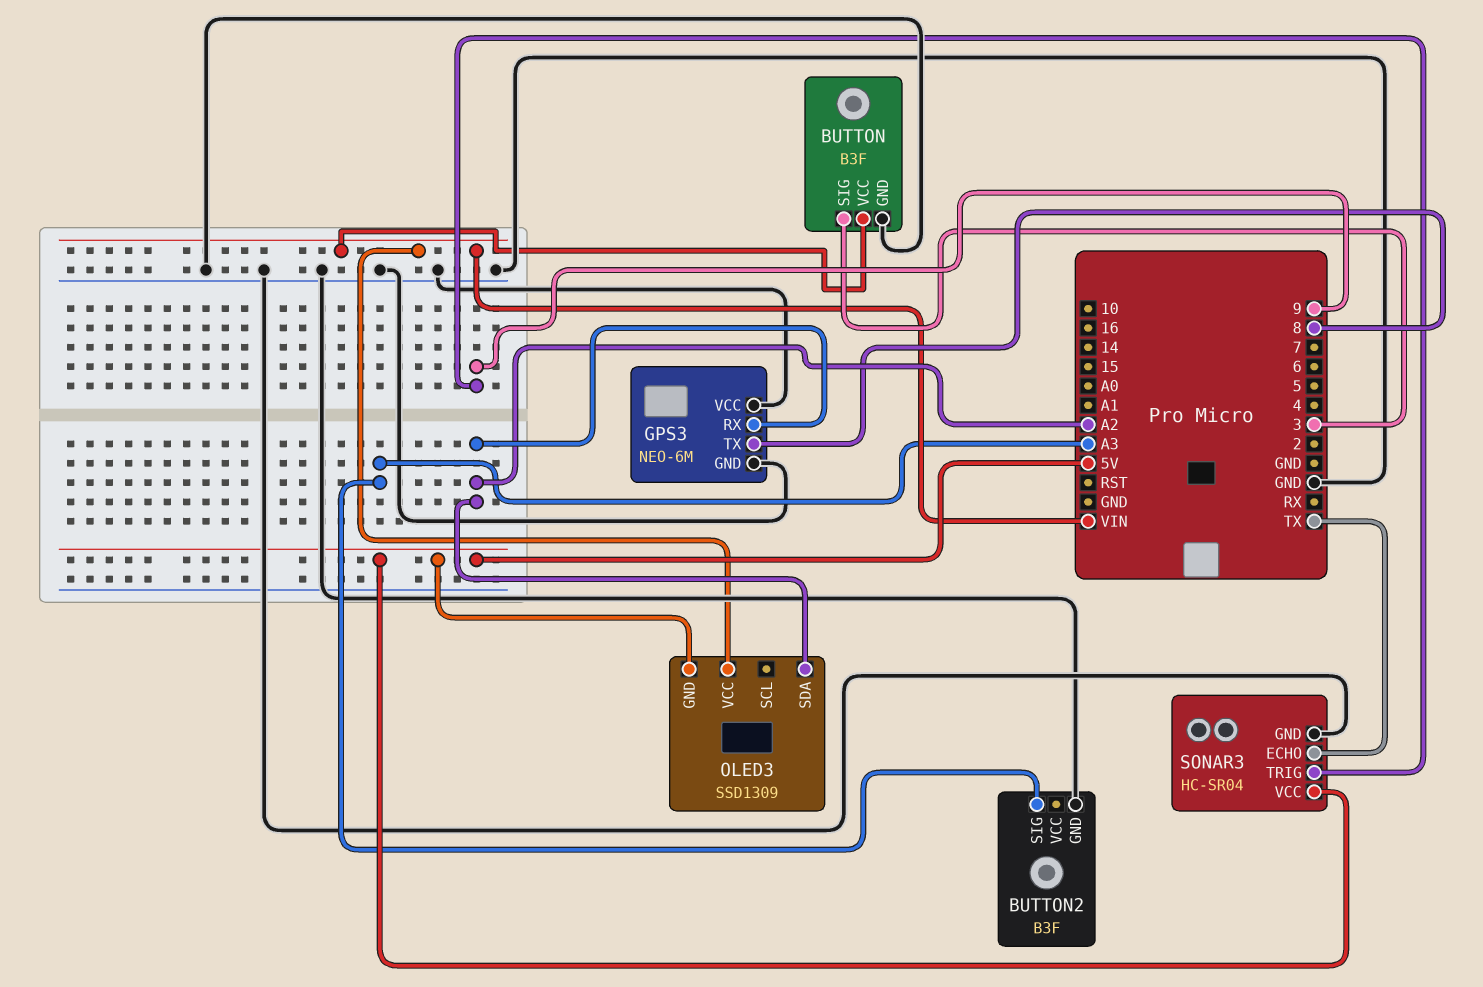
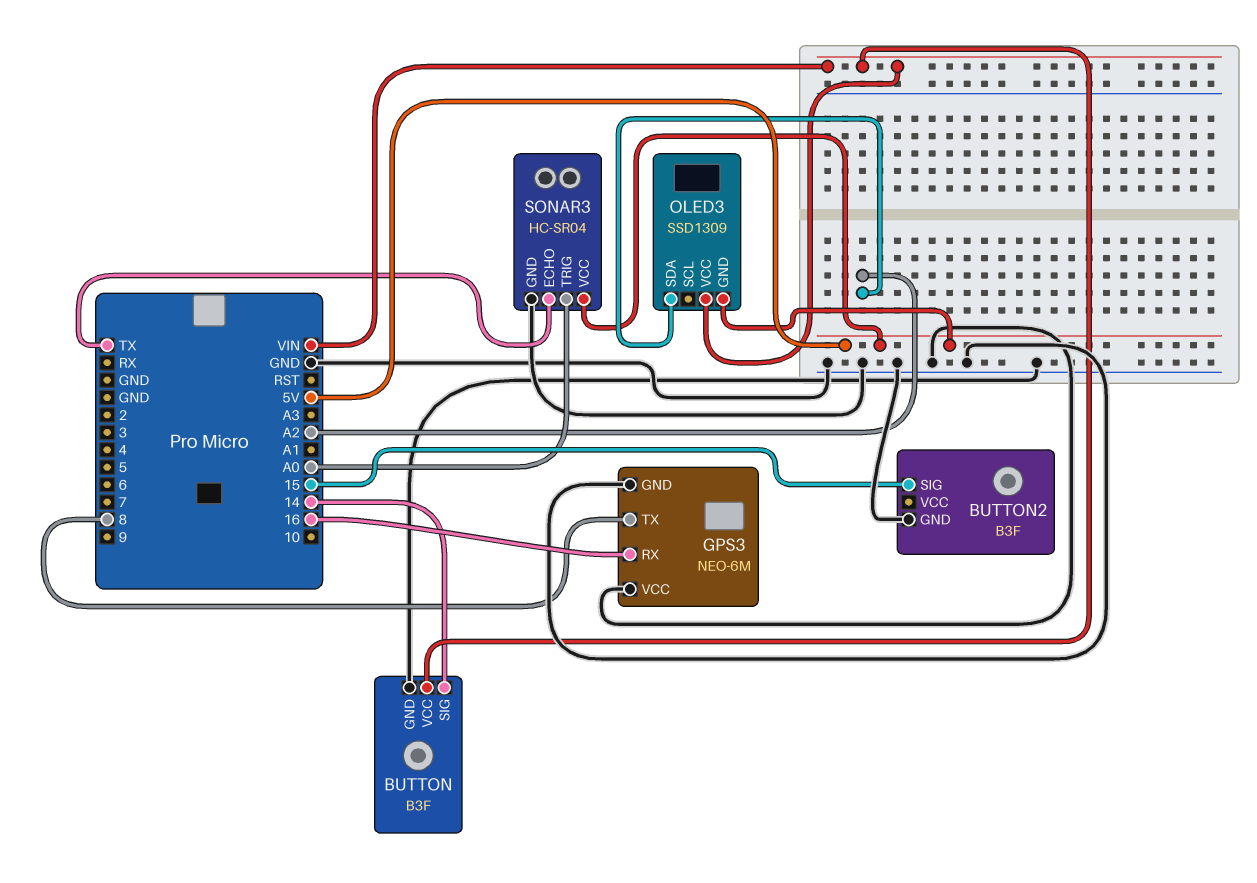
BUTTON pin SIG: 3 -> 14
BUTTON2 pin SIG: A3 -> 15
GPS3 pin RX: A2 -> 16
SONAR3 pin TRIG: 9 -> A0

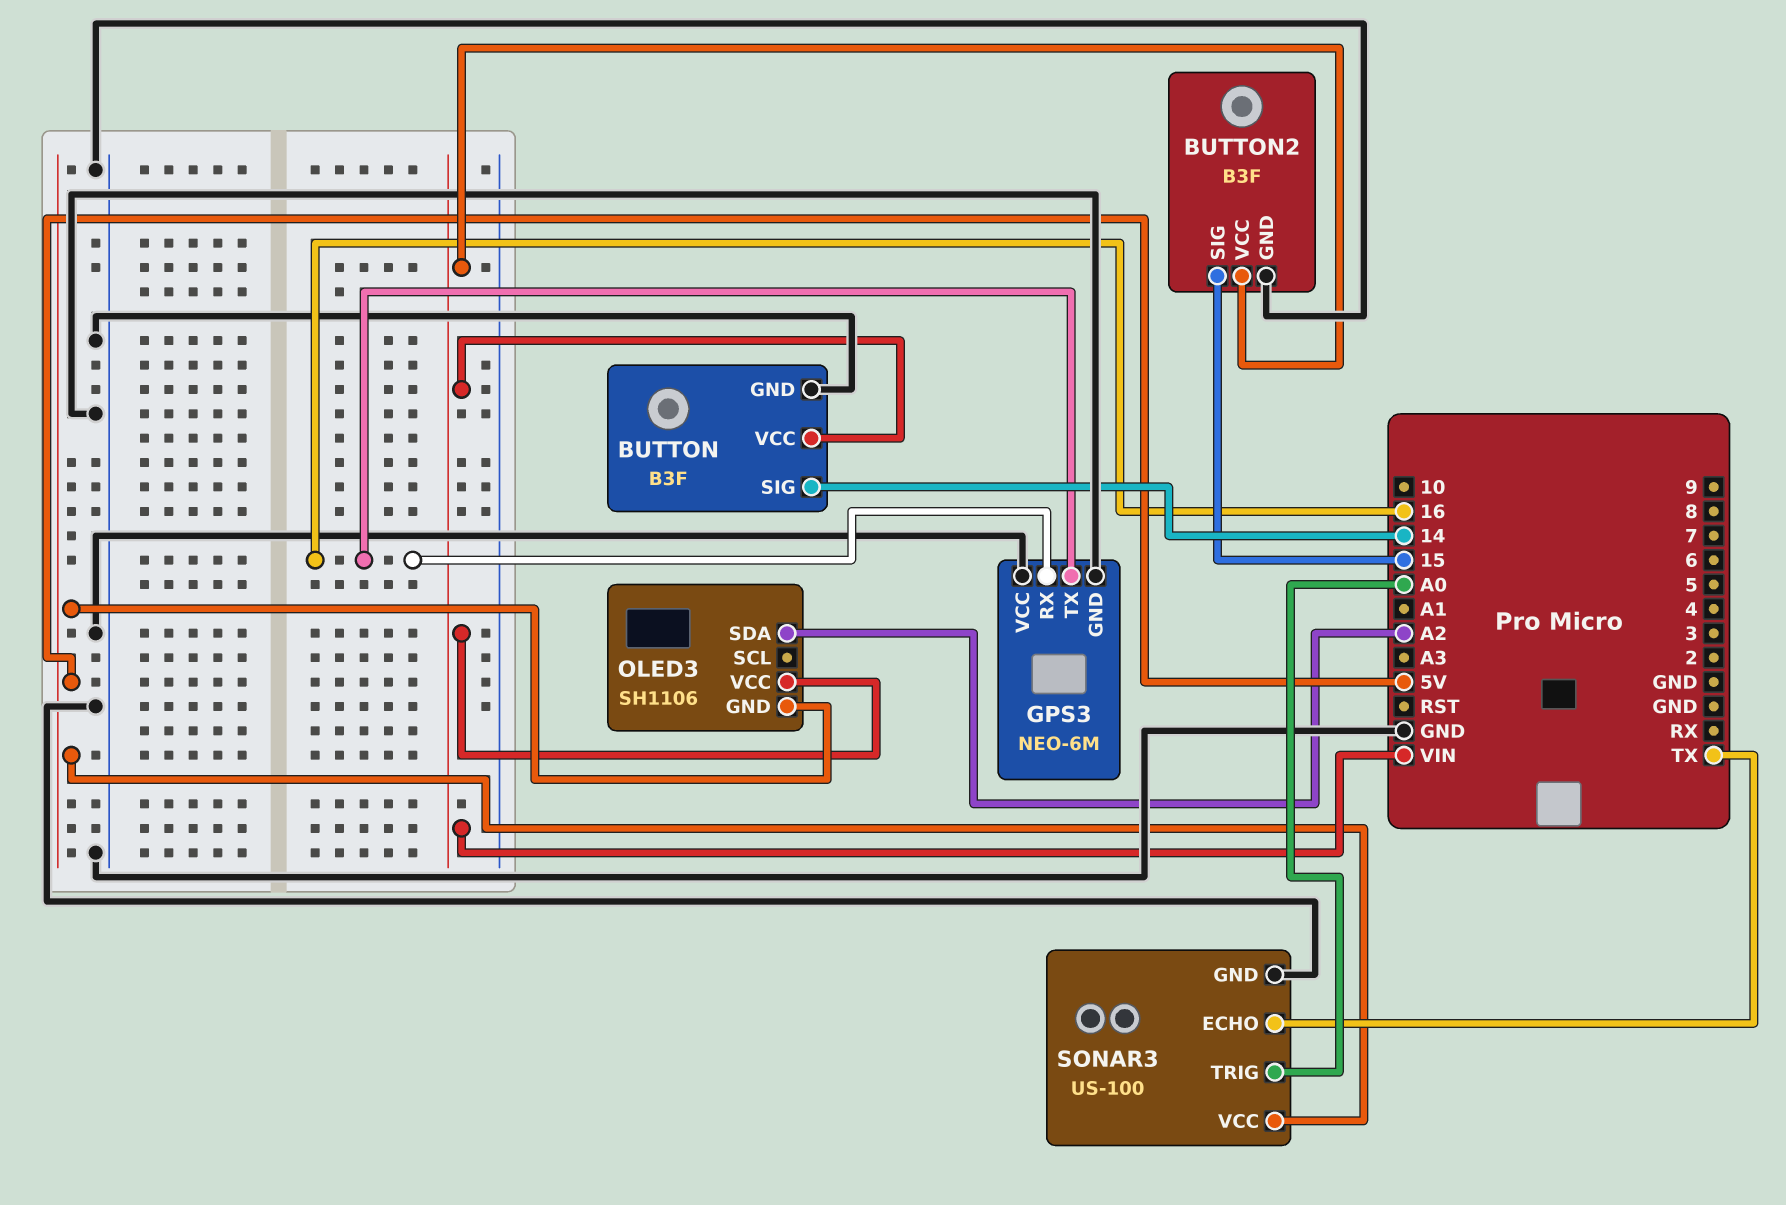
BUTTON2 pin VCC: none -> VIN
GPS3 pin TX: 8 -> 16
OLED3: SSD1309 -> SH1106
SONAR3: HC-SR04 -> US-100

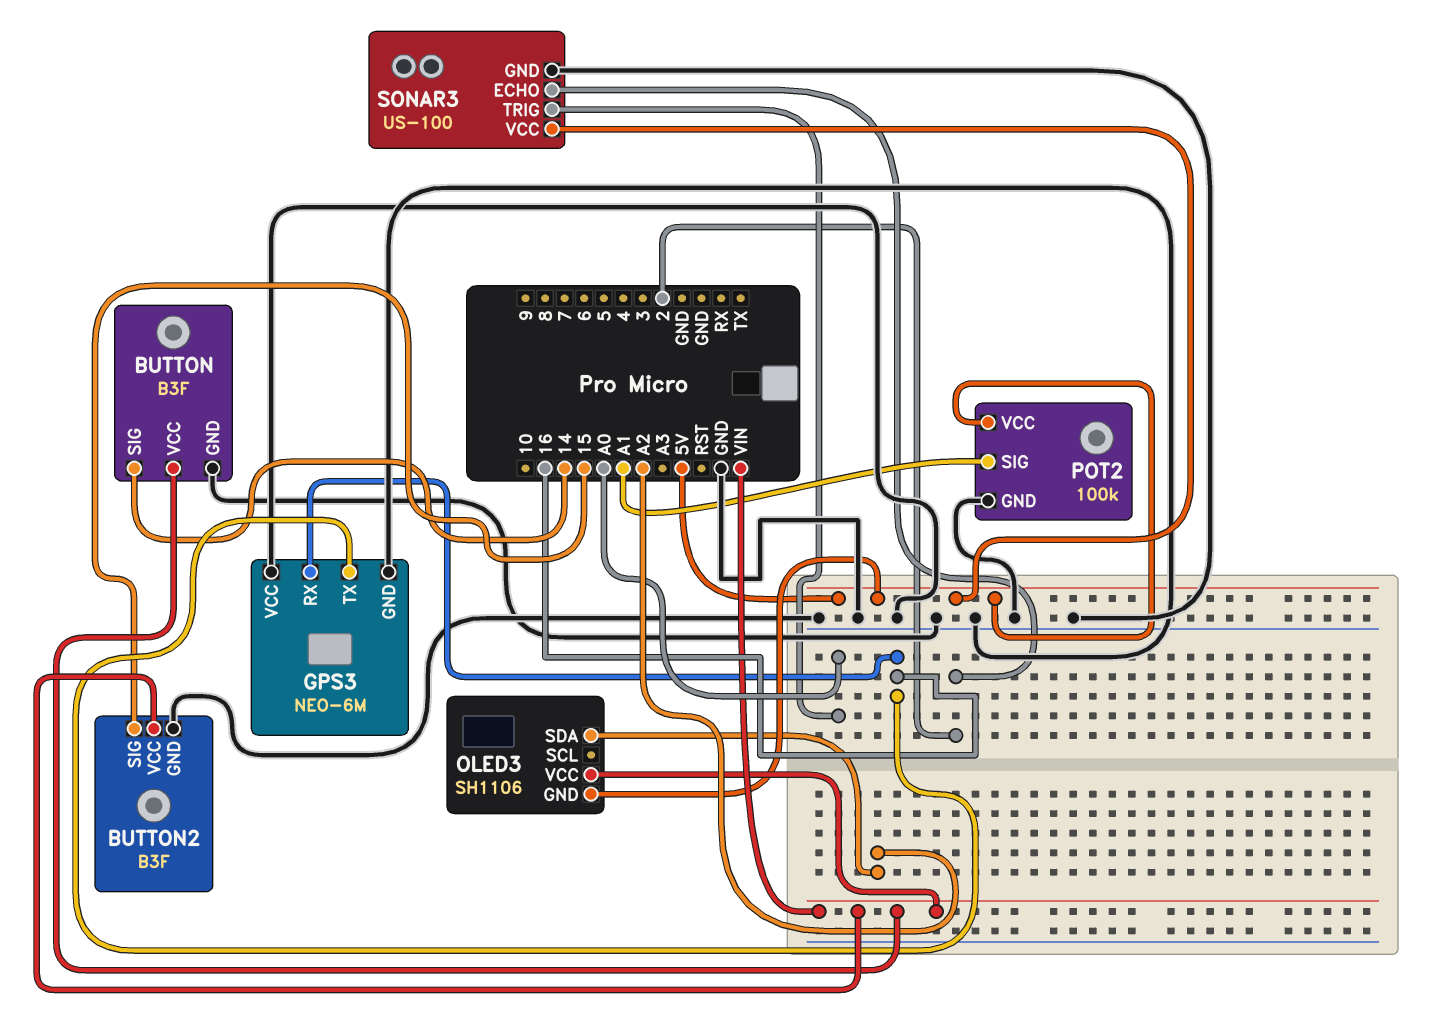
POT2: none -> 100k
POT2 pin GND: none -> GND
POT2 pin SIG: none -> A1
POT2 pin VCC: none -> 5V
SONAR3 pin ECHO: TX -> 2

